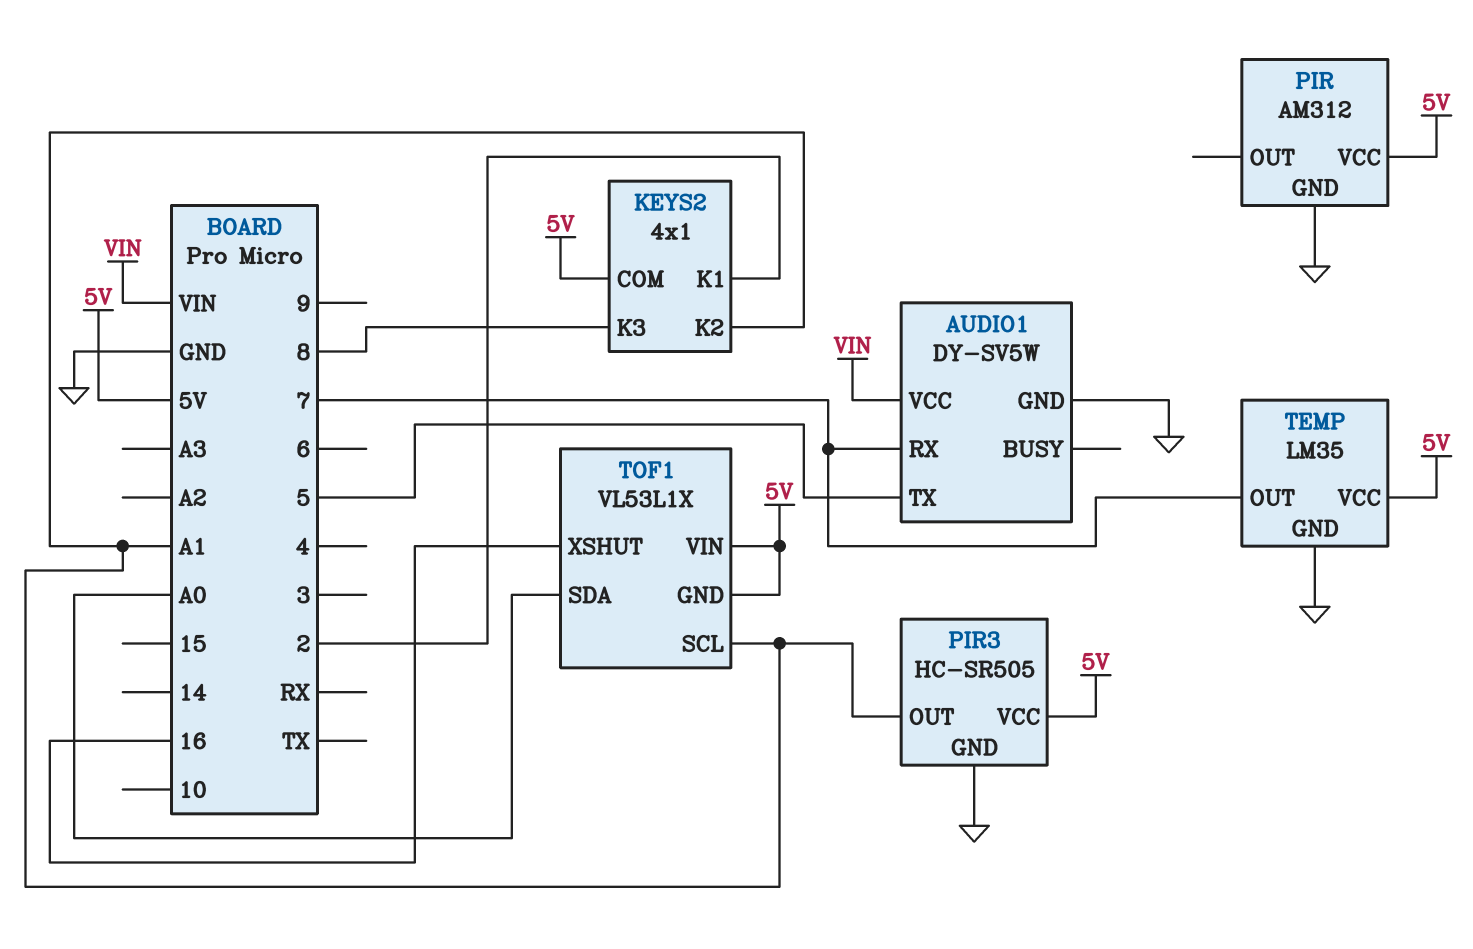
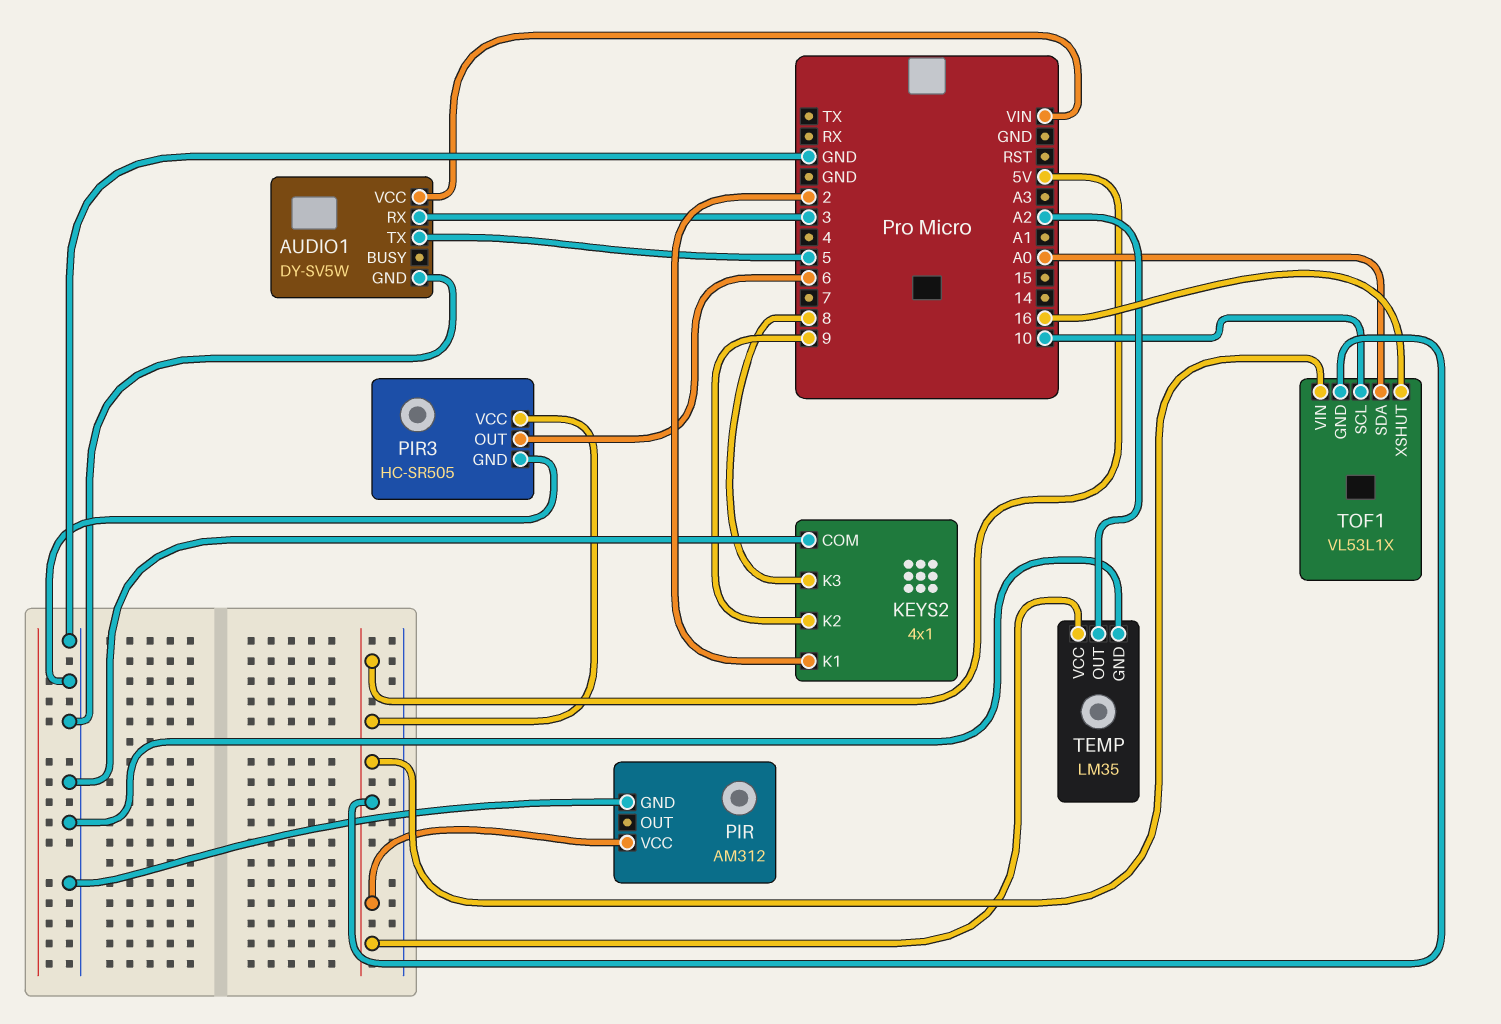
AUDIO1 pin RX: 7 -> 3
KEYS2 pin COM: 5V -> GND
KEYS2 pin K2: A1 -> 9
PIR3 pin OUT: A1 -> 6
TEMP pin OUT: 7 -> A2
TOF1 pin SCL: A1 -> 10

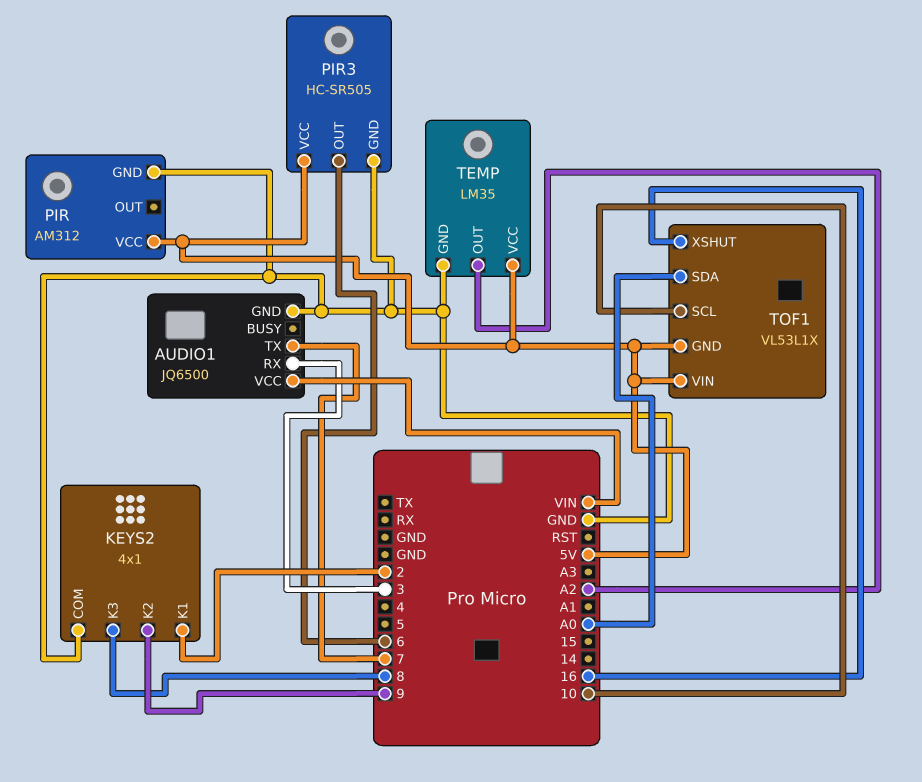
AUDIO1: DY-SV5W -> JQ6500
AUDIO1 pin TX: 5 -> 7

